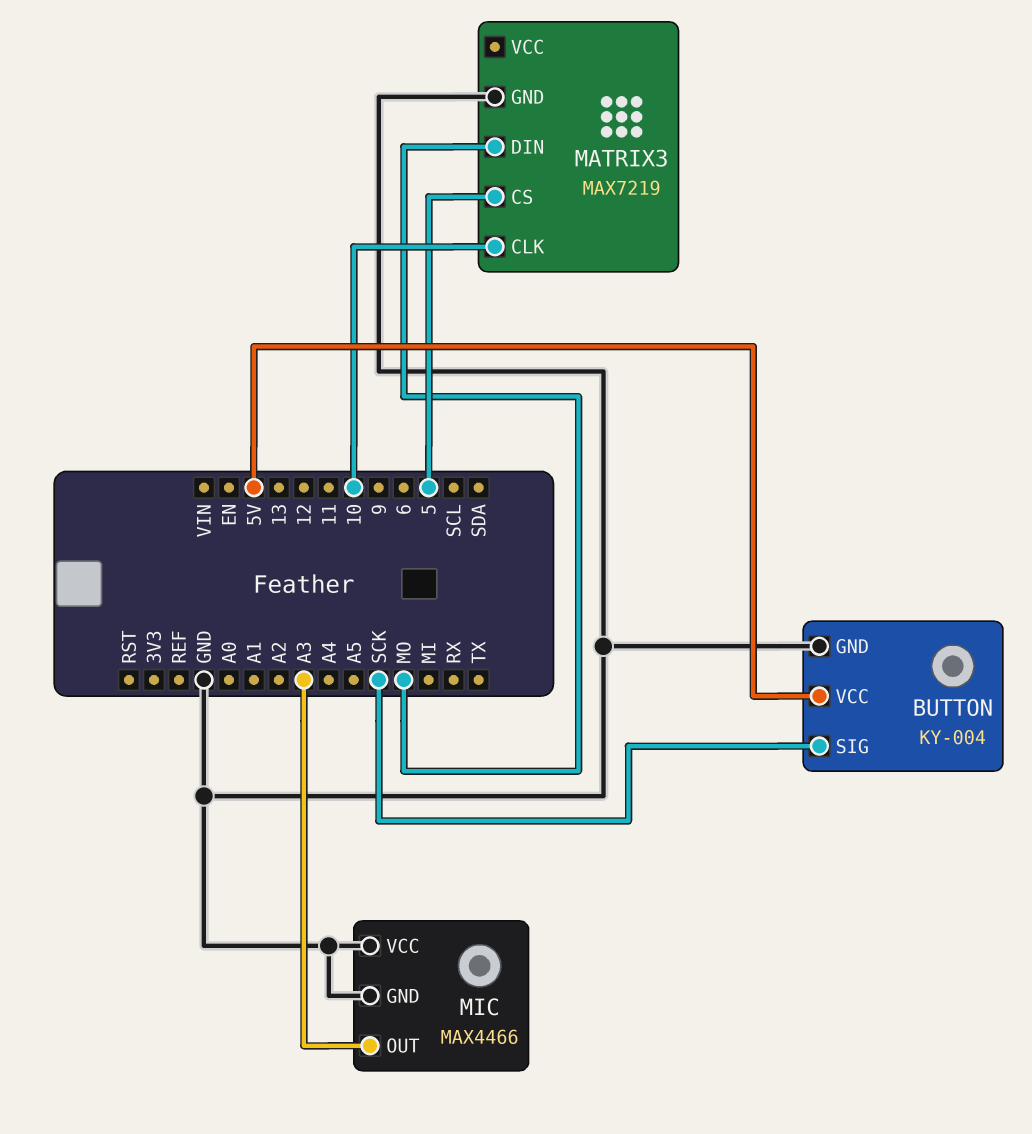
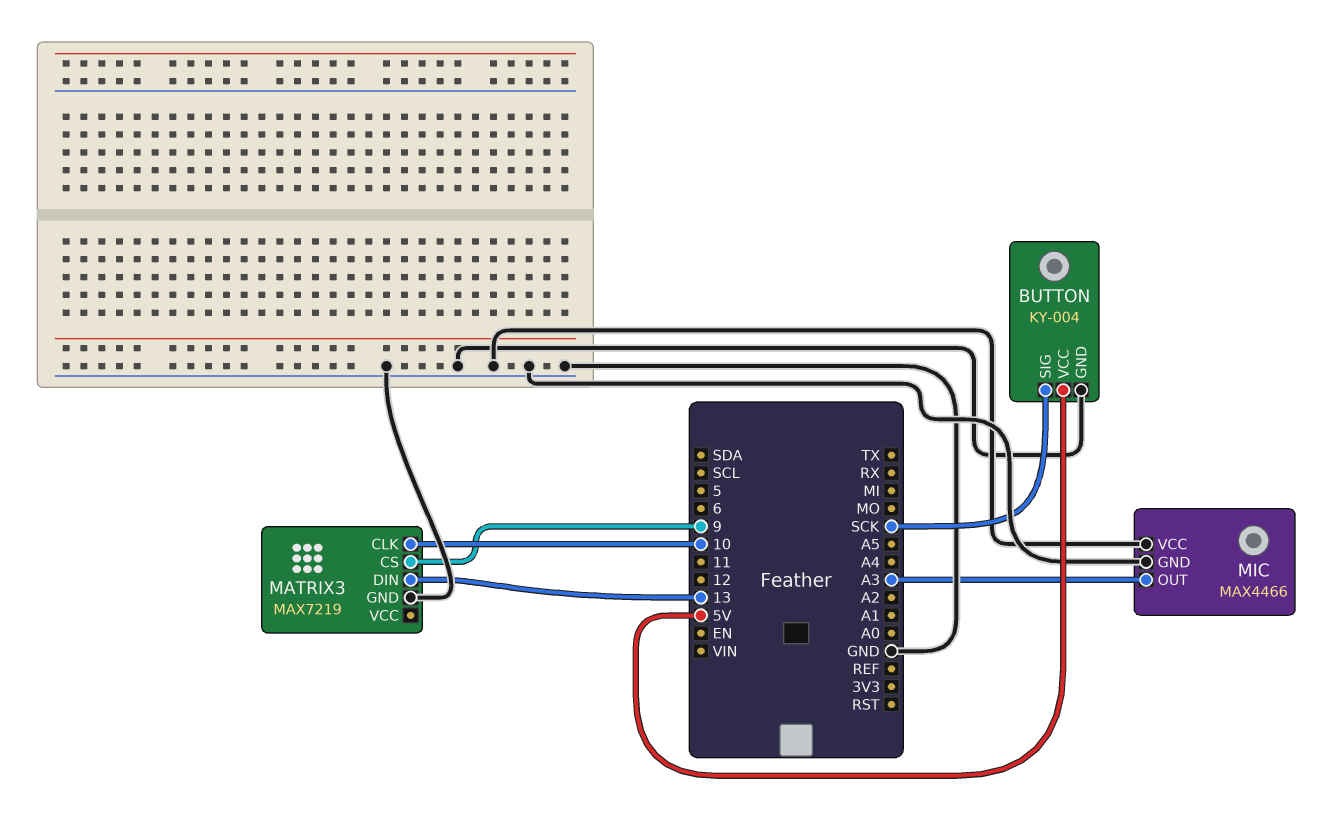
MATRIX3 pin CS: 5 -> 9
MATRIX3 pin DIN: MO -> 13

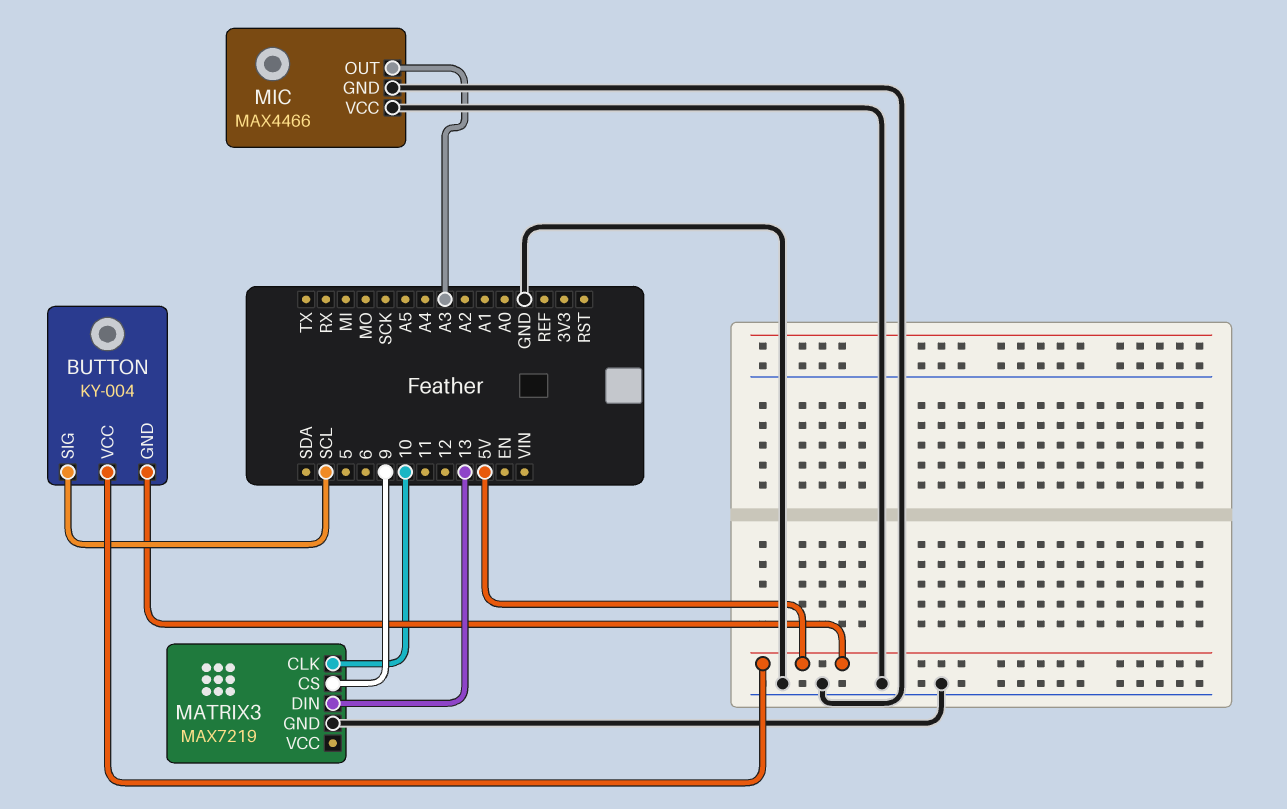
BUTTON pin GND: GND -> 5V
BUTTON pin SIG: SCK -> SCL

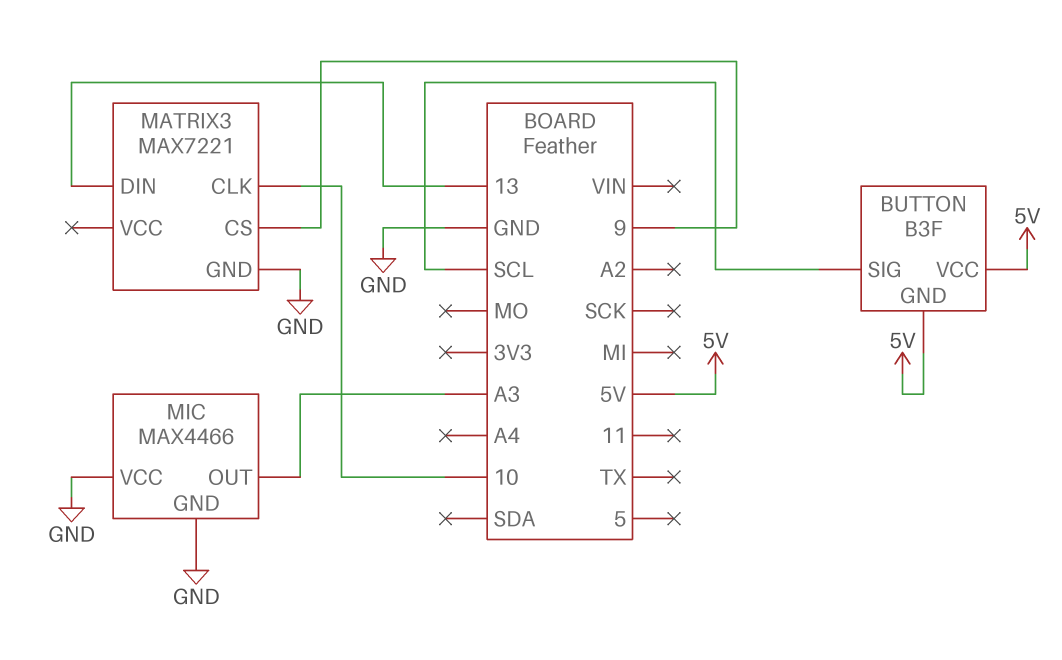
BUTTON: KY-004 -> B3F
MATRIX3: MAX7219 -> MAX7221

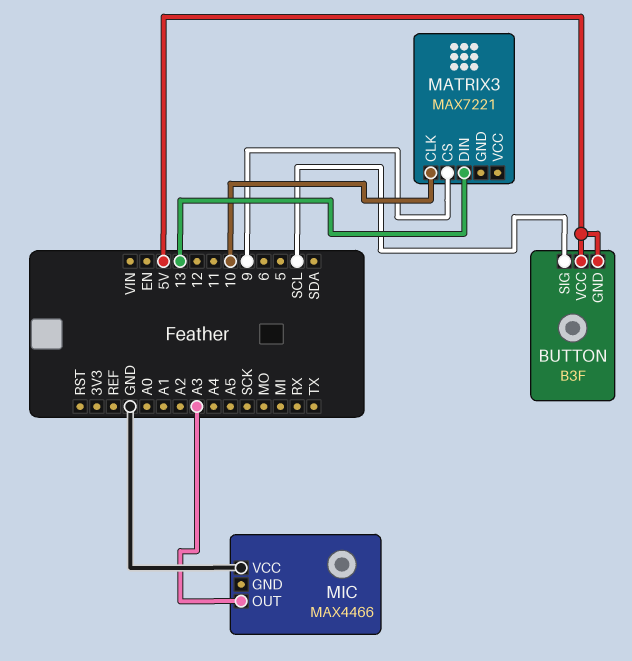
MATRIX3 pin GND: GND -> none
MIC pin GND: GND -> none

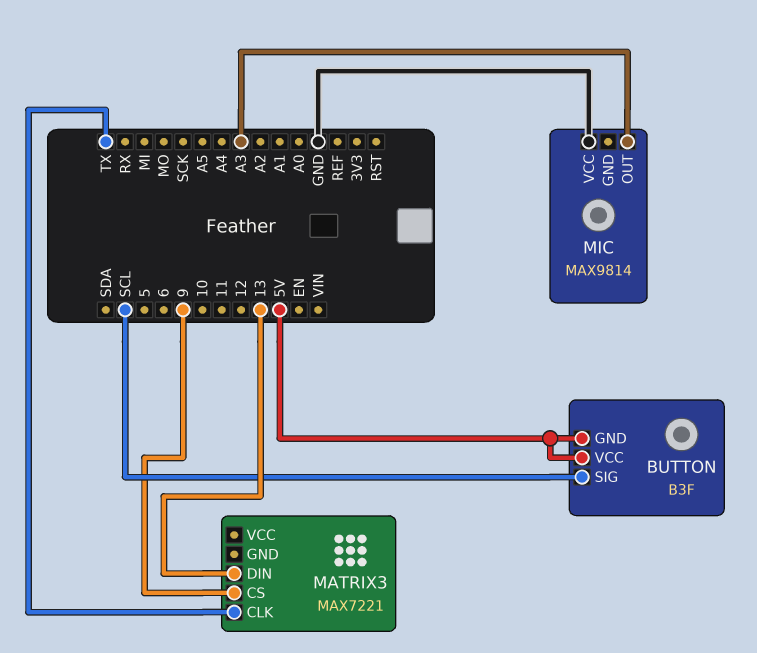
MATRIX3 pin CLK: 10 -> TX
MIC: MAX4466 -> MAX9814

